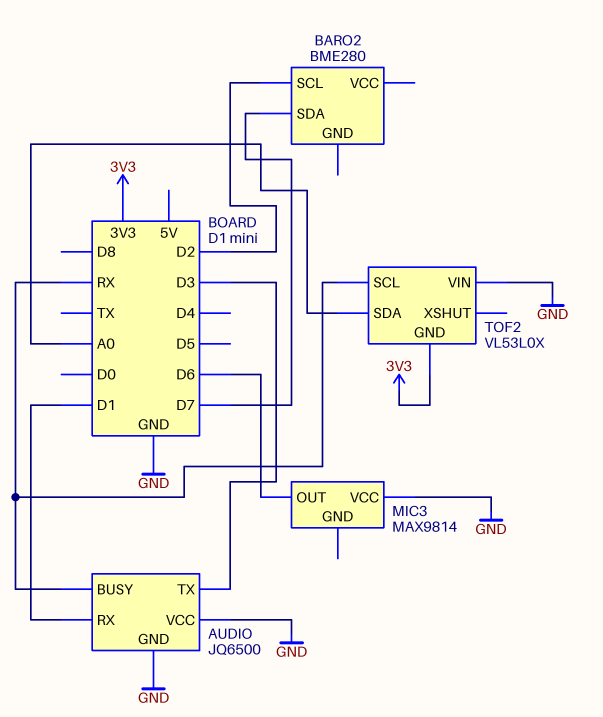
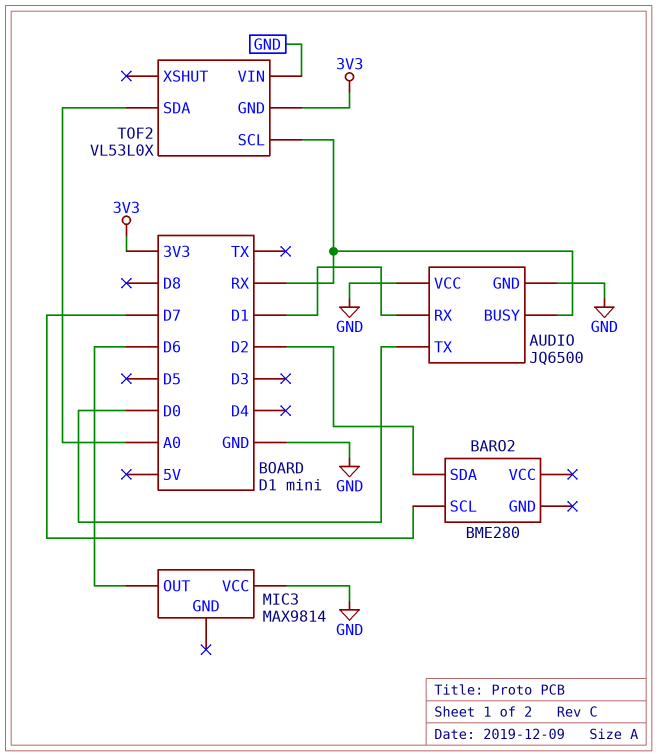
AUDIO pin TX: D3 -> D0
BARO2 pin SCL: D2 -> D7
BARO2 pin SDA: D7 -> D2

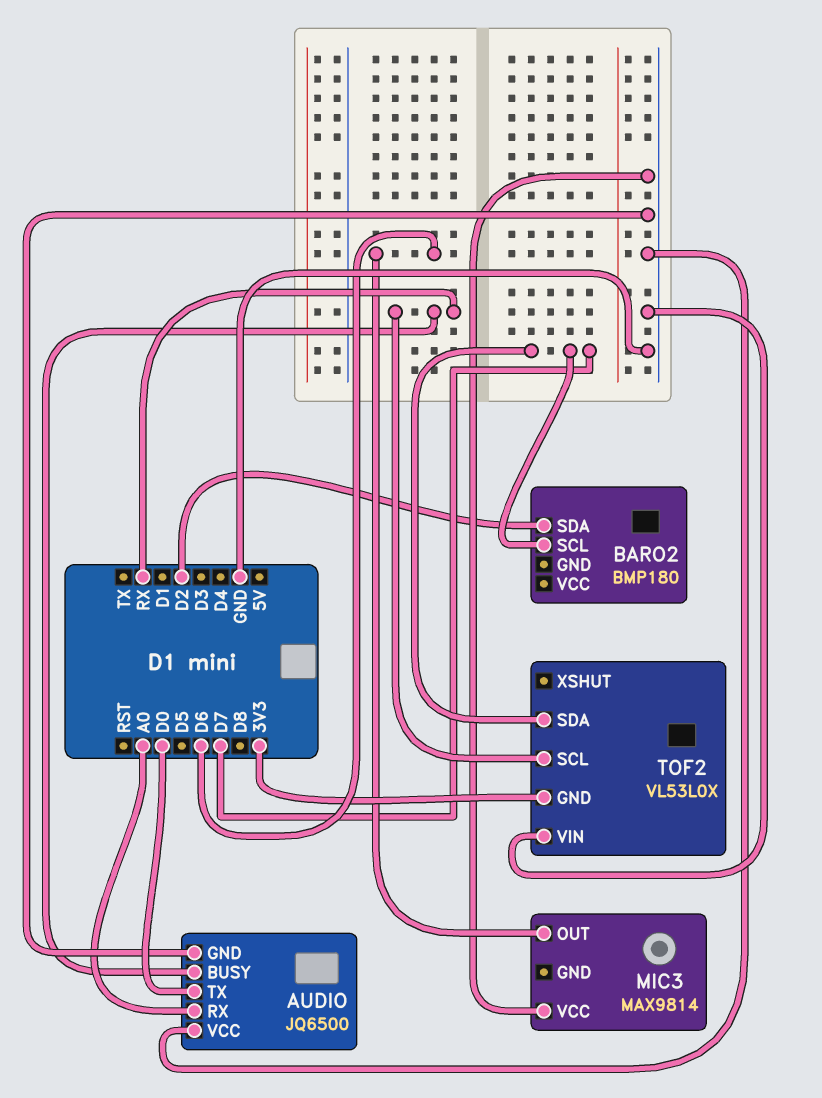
AUDIO pin RX: D1 -> A0
BARO2: BME280 -> BMP180
TOF2 pin SDA: A0 -> D7

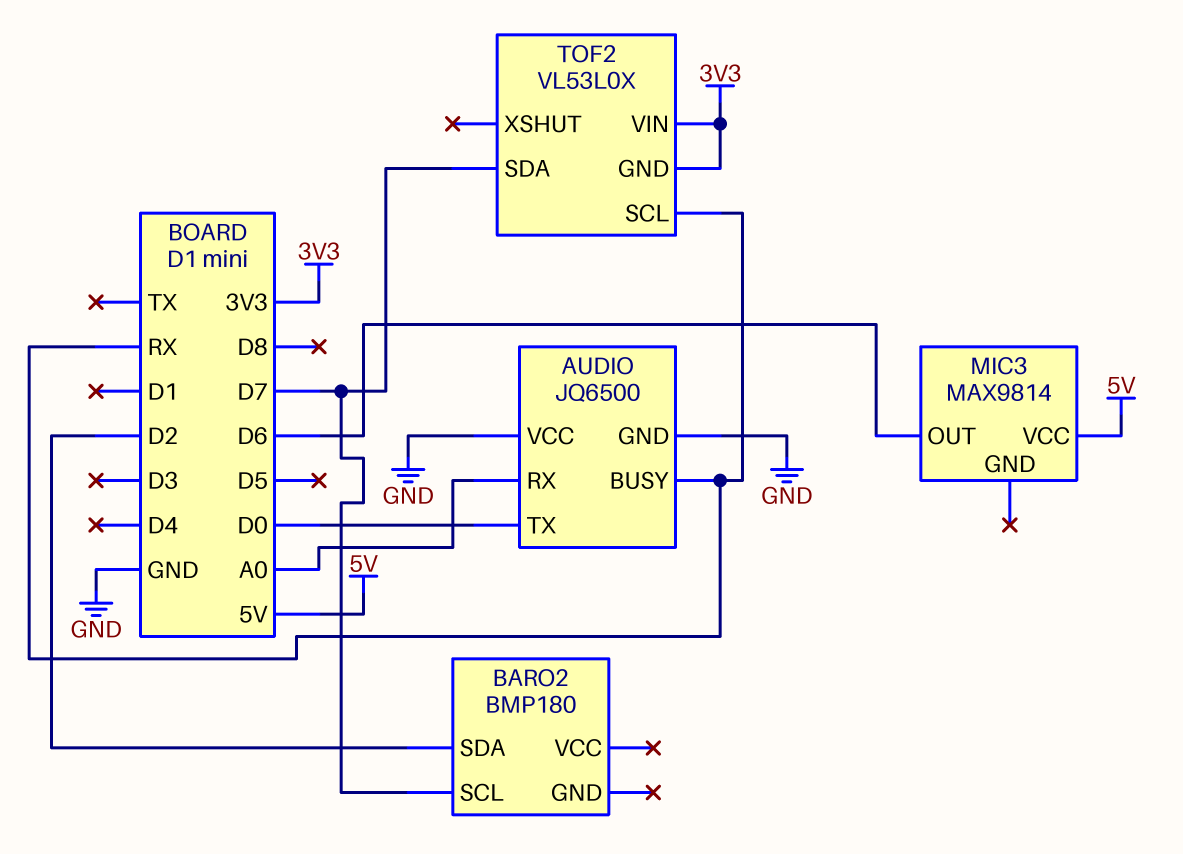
MIC3 pin VCC: GND -> 5V
TOF2 pin VIN: GND -> 3V3

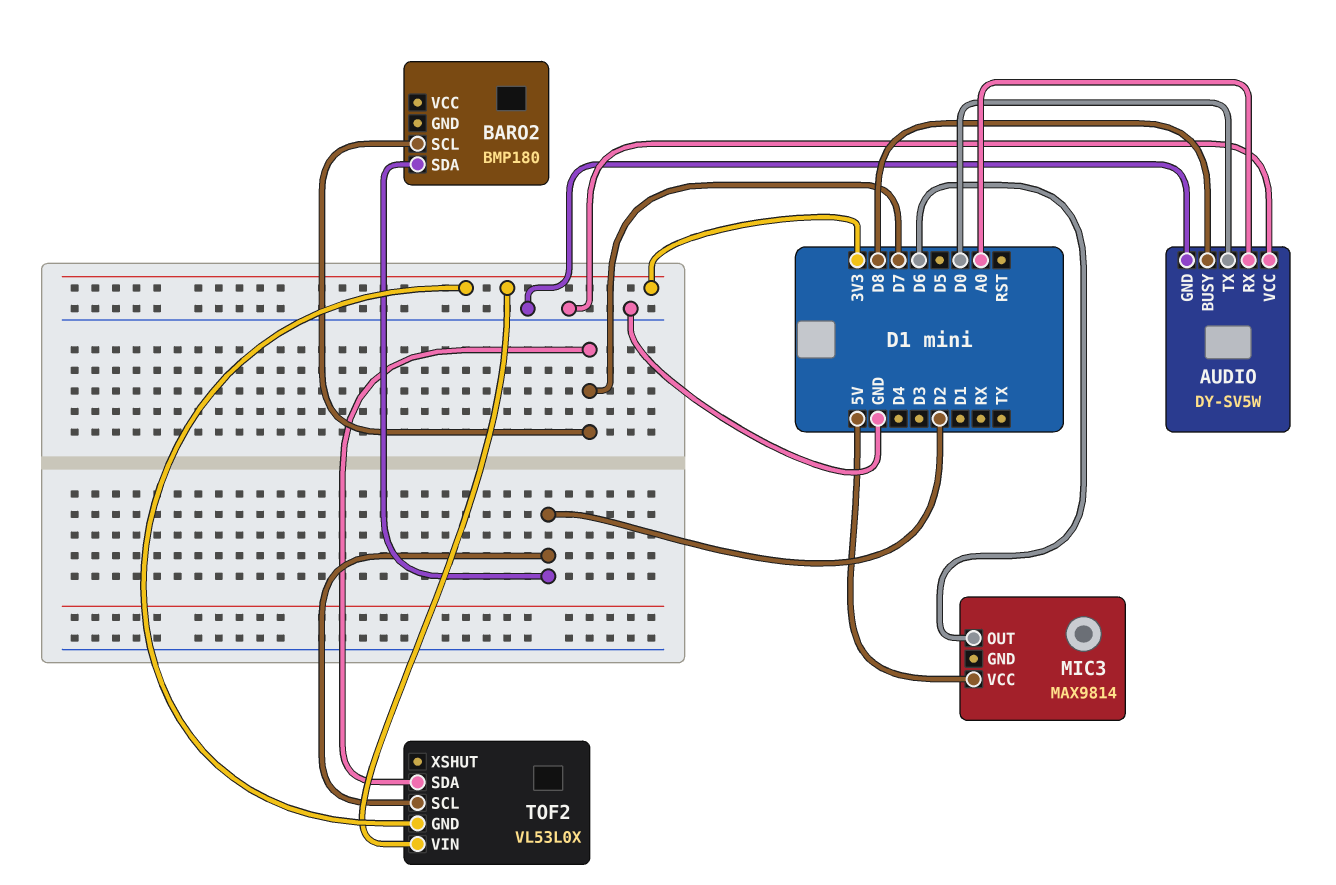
AUDIO: JQ6500 -> DY-SV5W
AUDIO pin BUSY: RX -> D8
TOF2 pin SCL: RX -> D2

